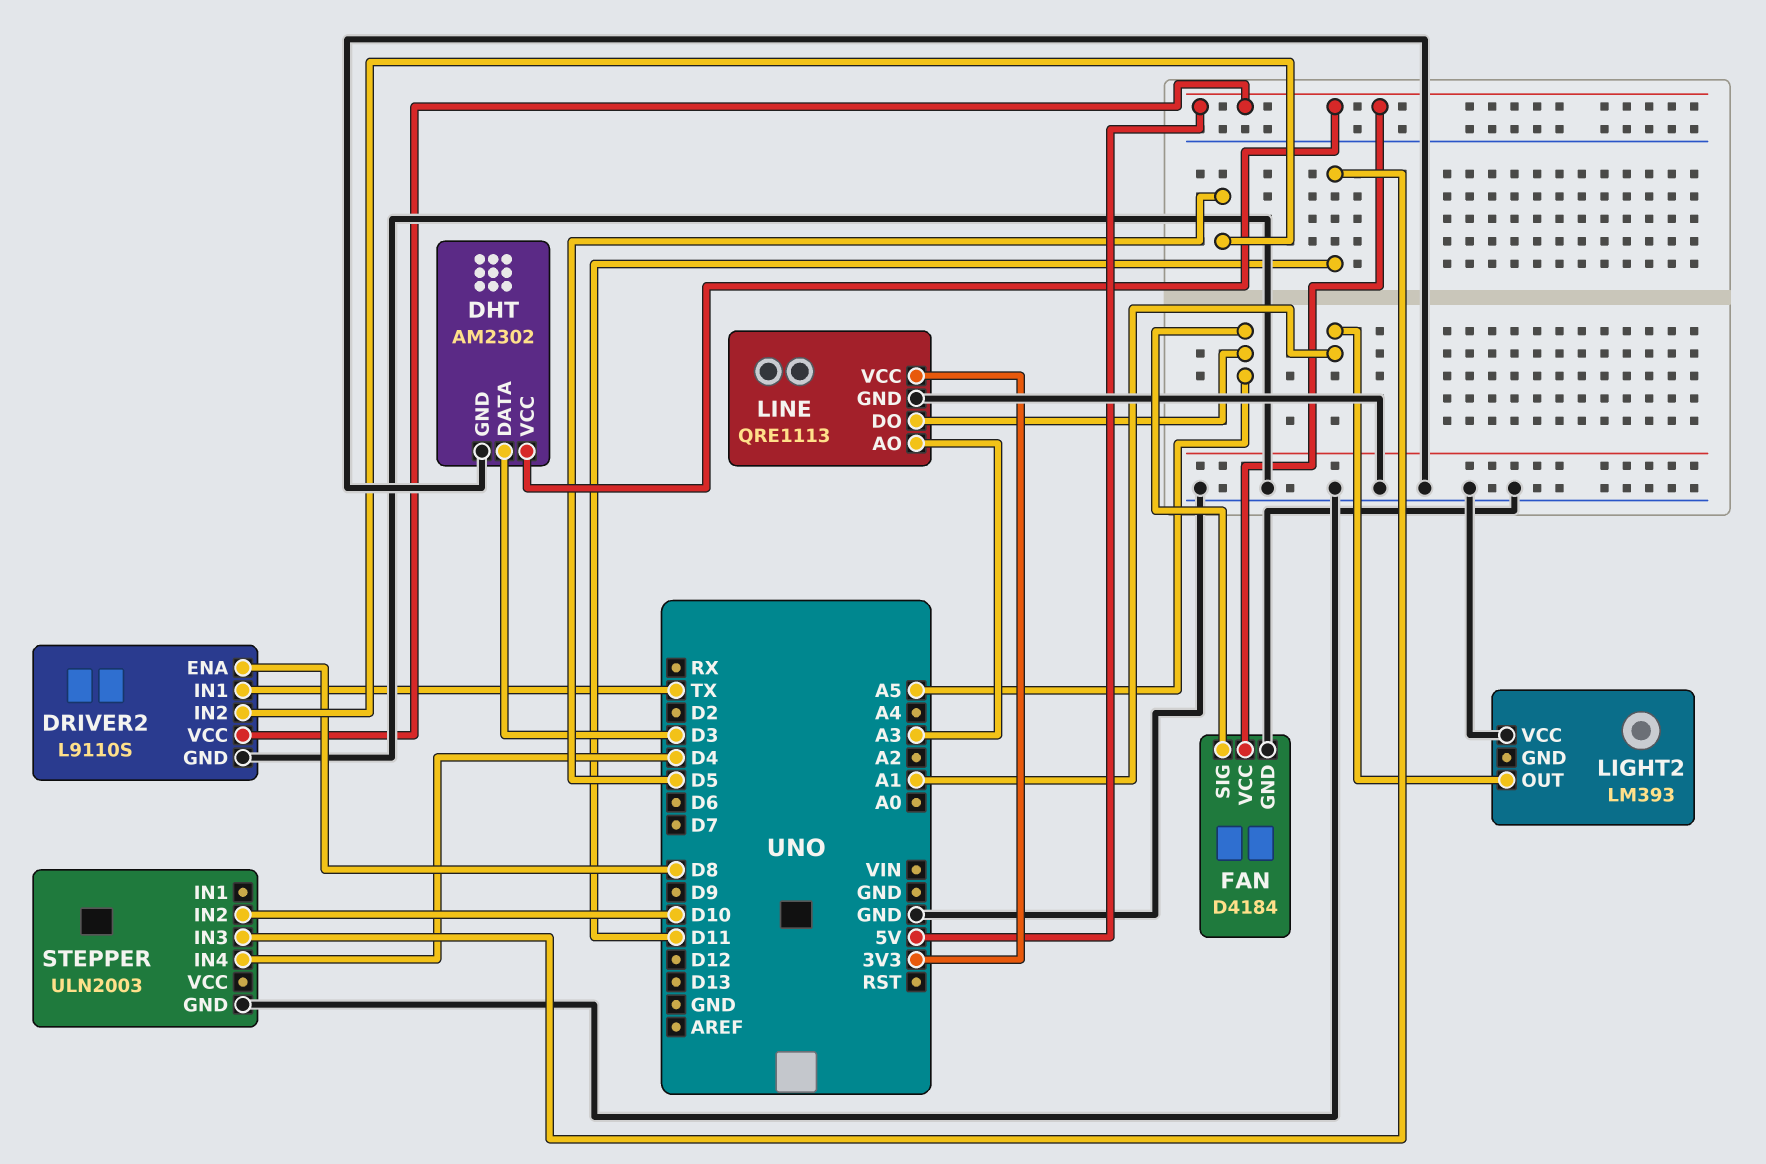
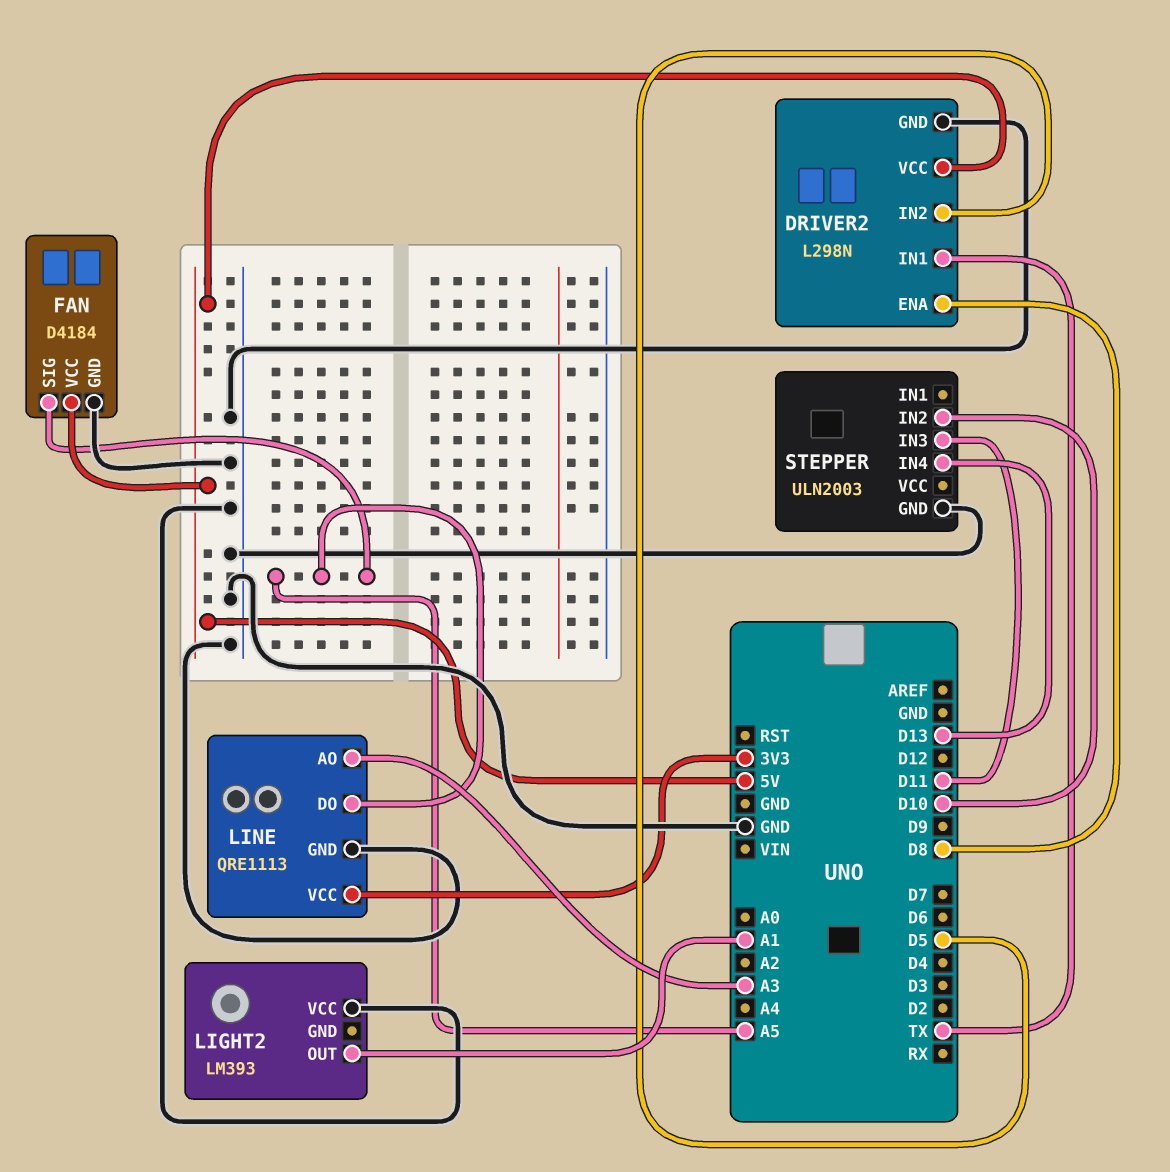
DHT: AM2302 -> none
DHT pin DATA: D3 -> none
DHT pin GND: GND -> none
DHT pin VCC: 5V -> none
DRIVER2: L9110S -> L298N
STEPPER pin IN4: D4 -> D13

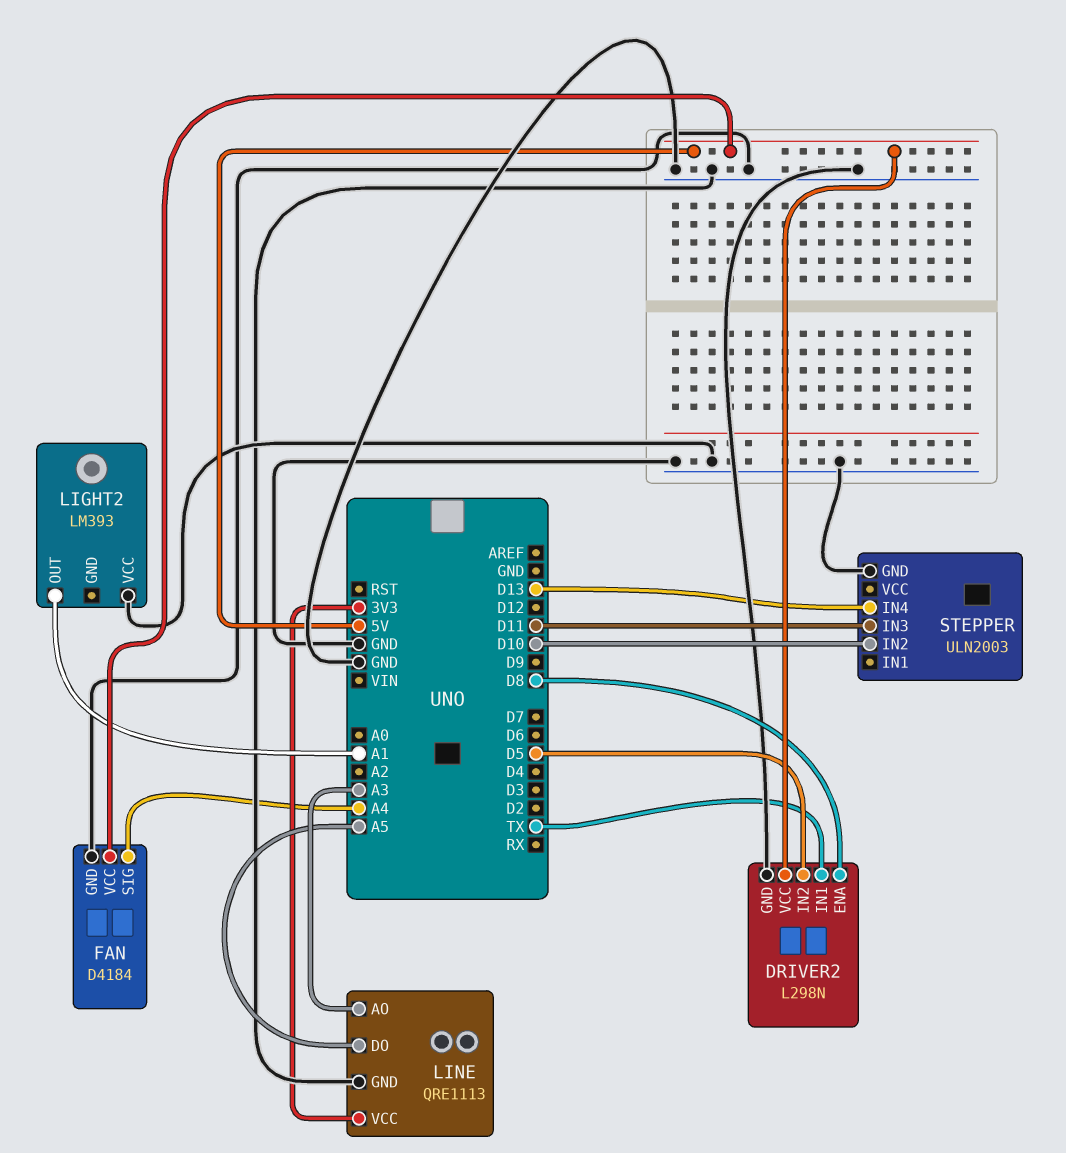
FAN pin SIG: A5 -> A4

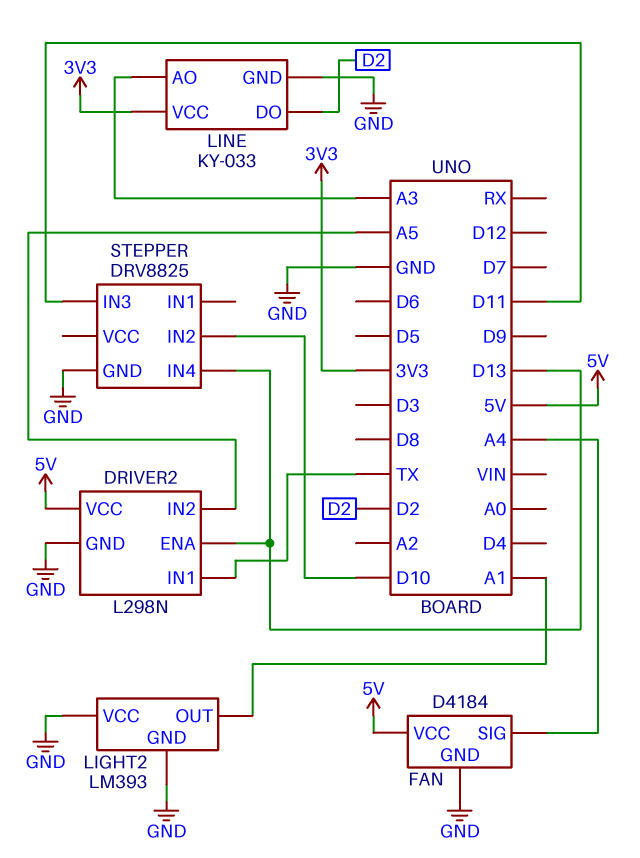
DRIVER2 pin ENA: D8 -> D13
DRIVER2 pin IN2: D5 -> A5
LIGHT2 pin GND: none -> GND
LINE: QRE1113 -> KY-033
LINE pin DO: A5 -> D2
STEPPER: ULN2003 -> DRV8825

